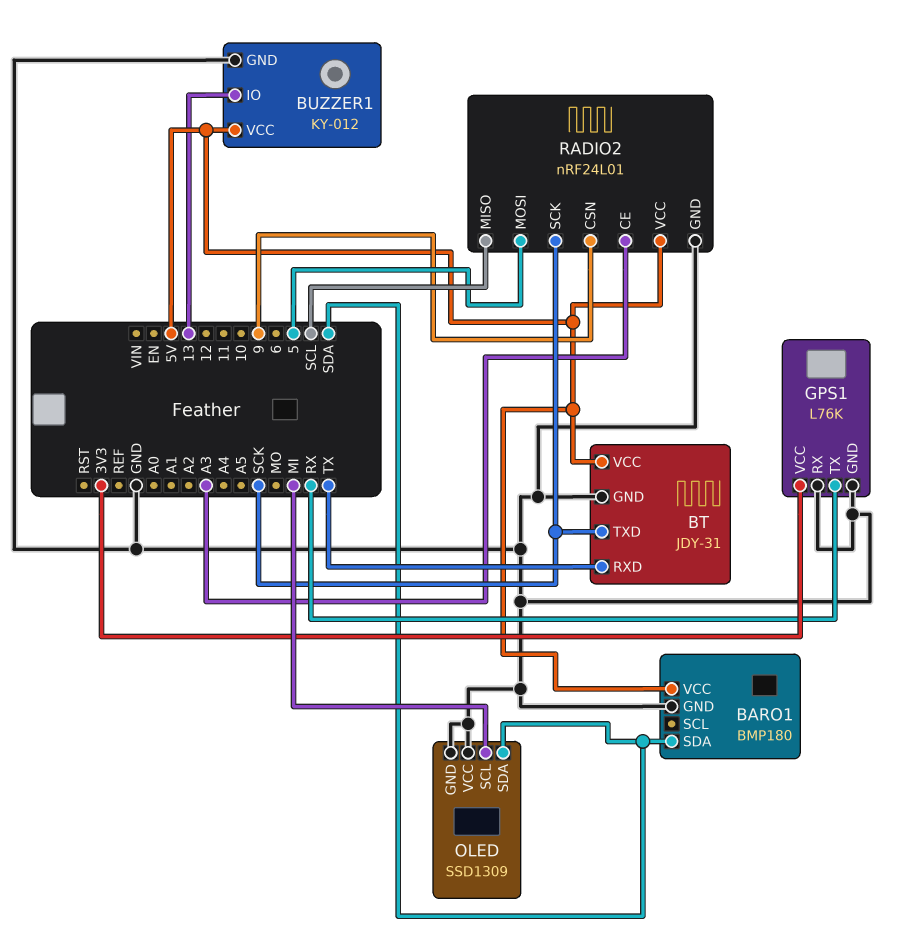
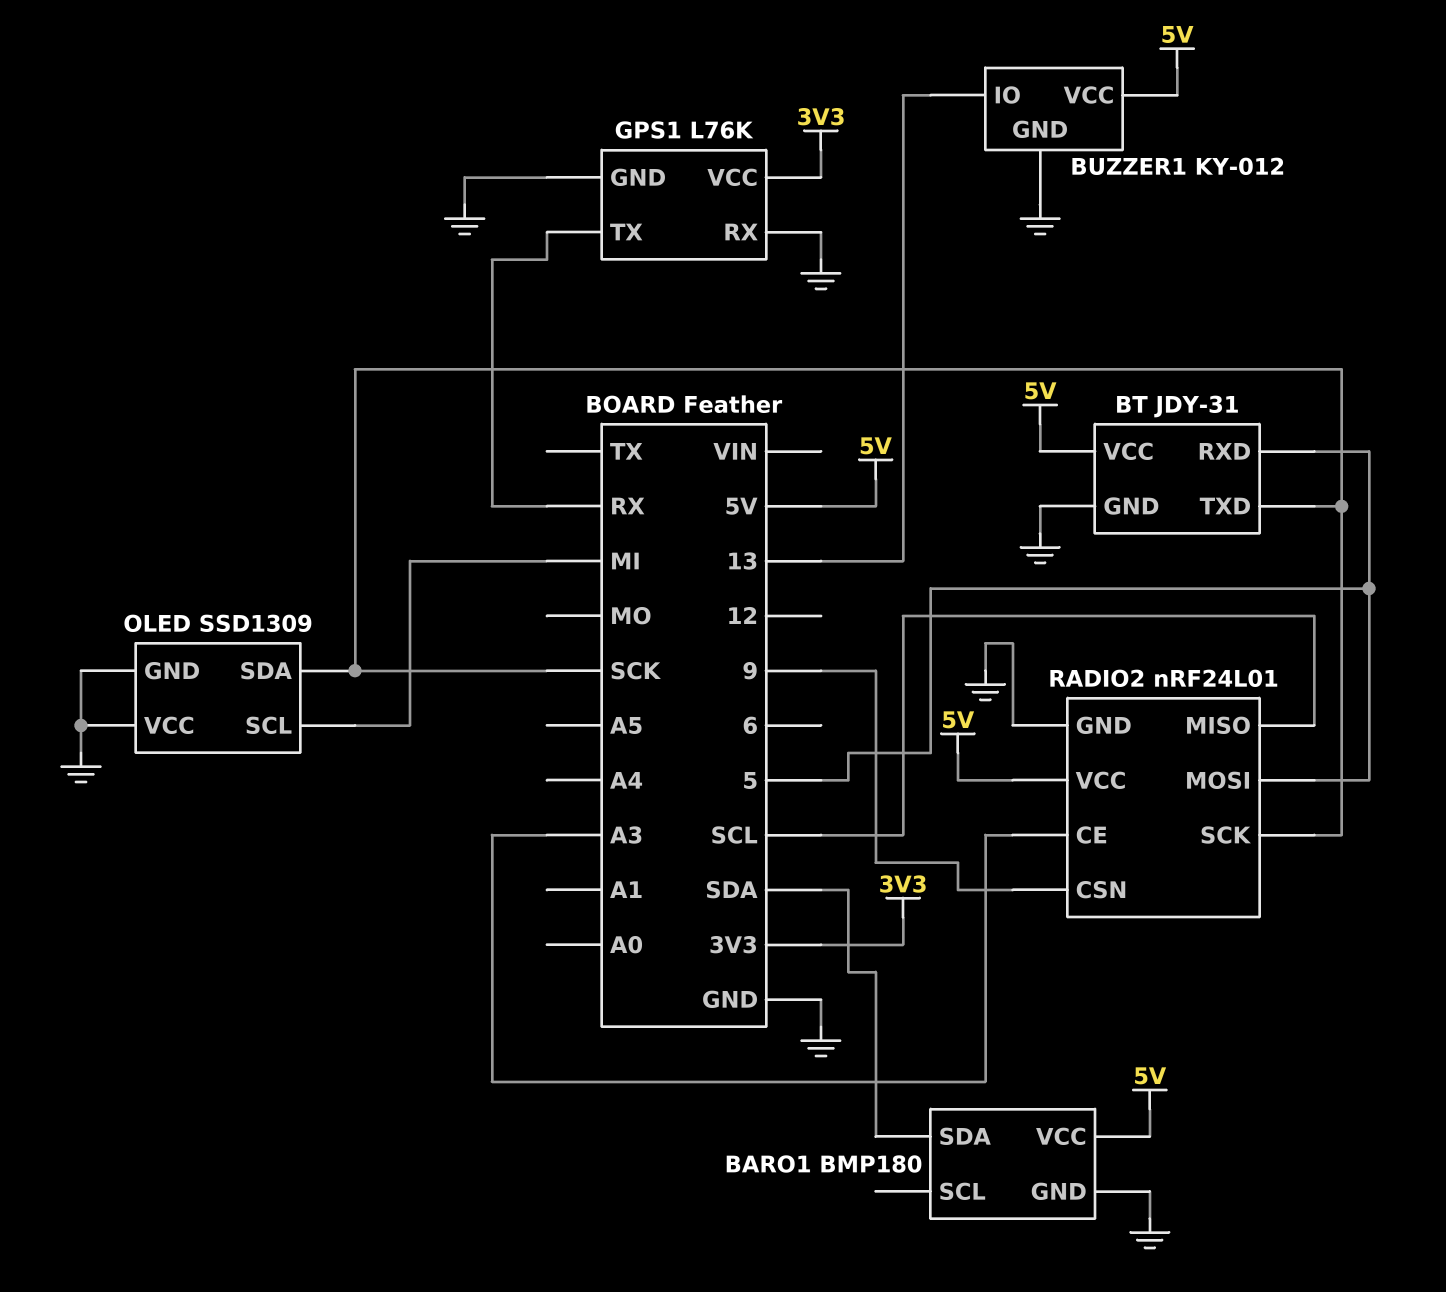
BT pin RXD: TX -> 5
OLED pin SDA: SDA -> SCK

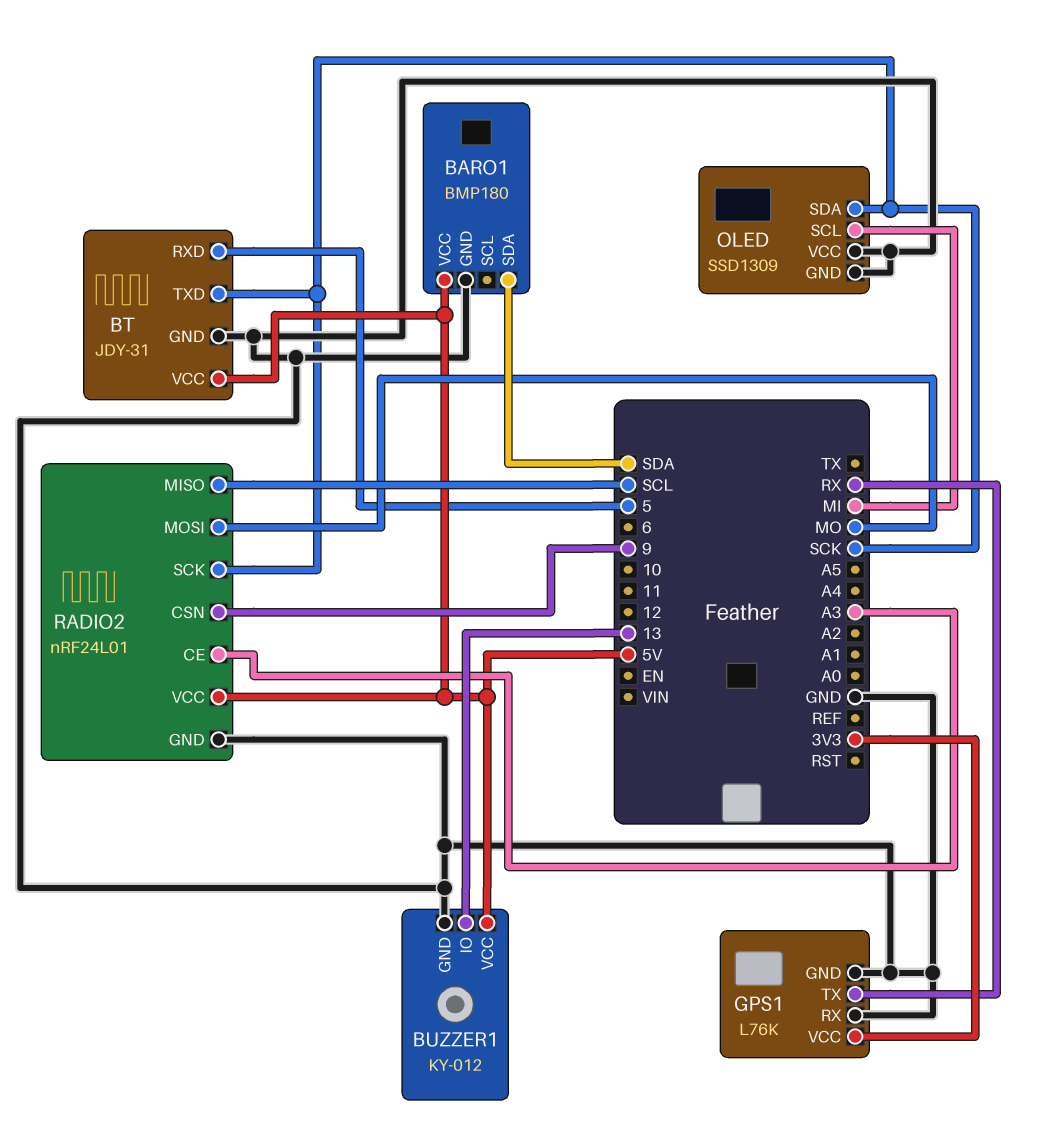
RADIO2 pin MOSI: 5 -> MO

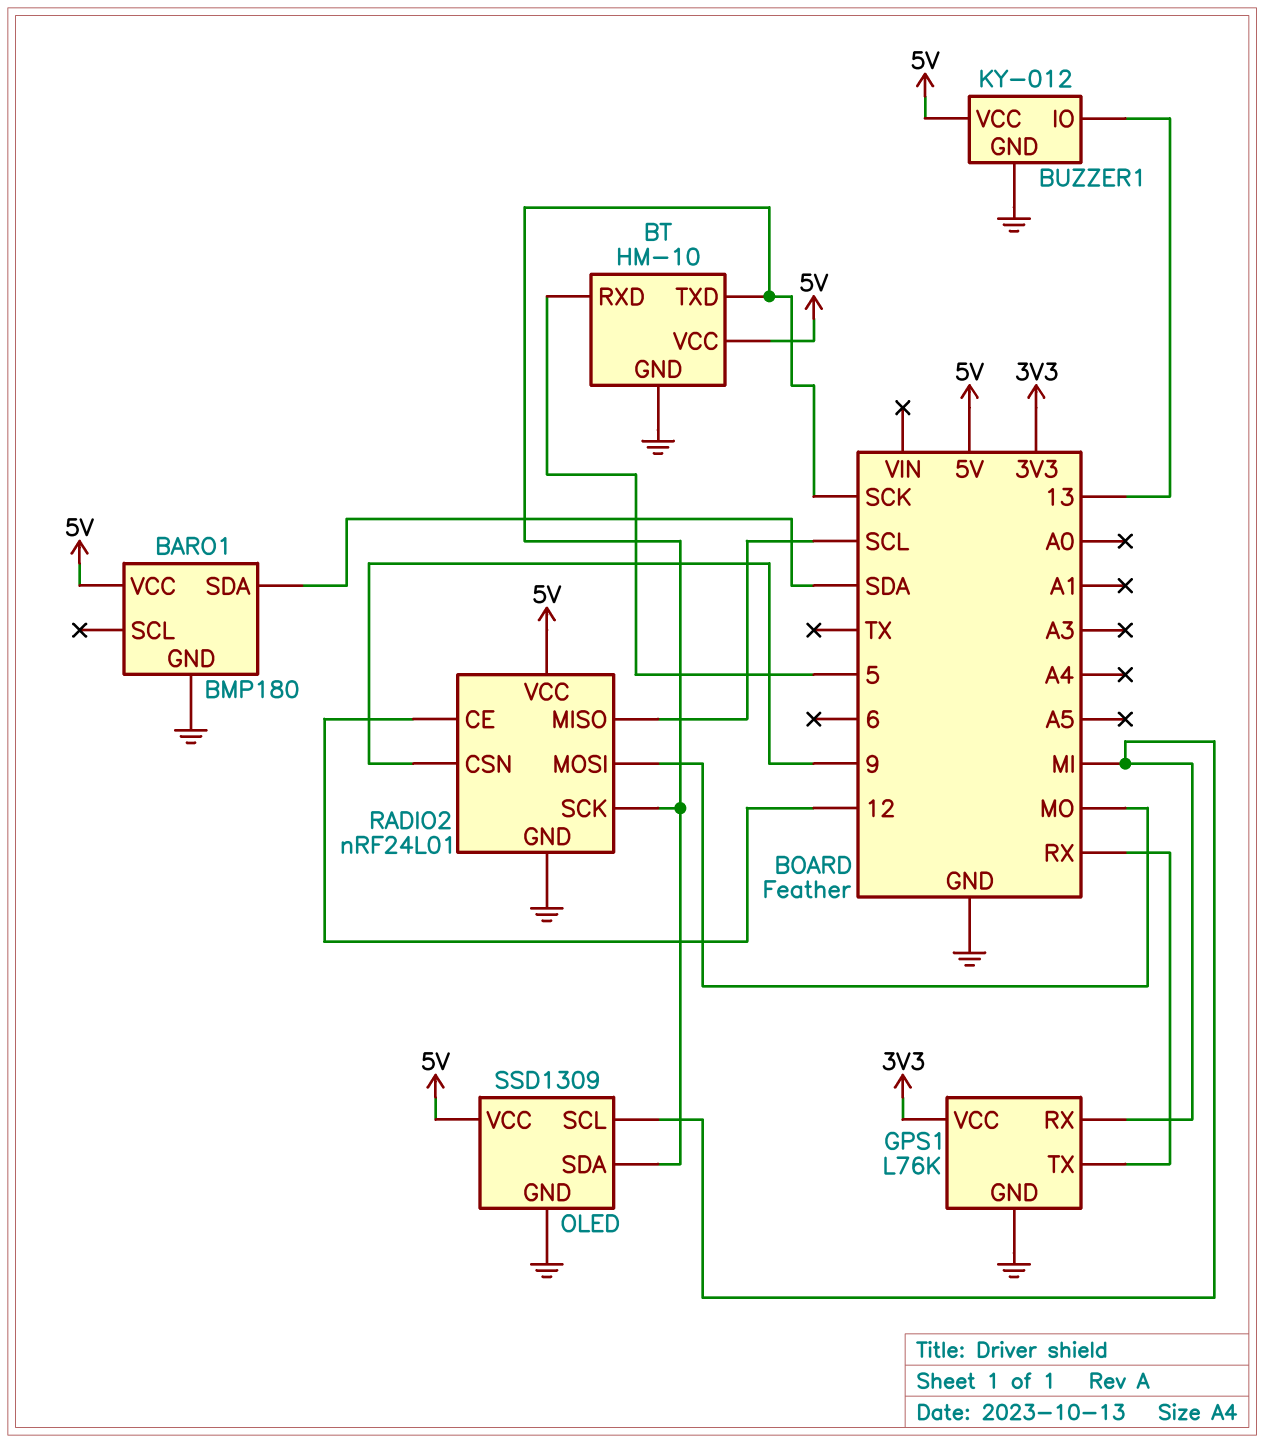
BT: JDY-31 -> HM-10
GPS1 pin RX: GND -> MI
OLED pin VCC: GND -> 5V
RADIO2 pin CE: A3 -> 12

